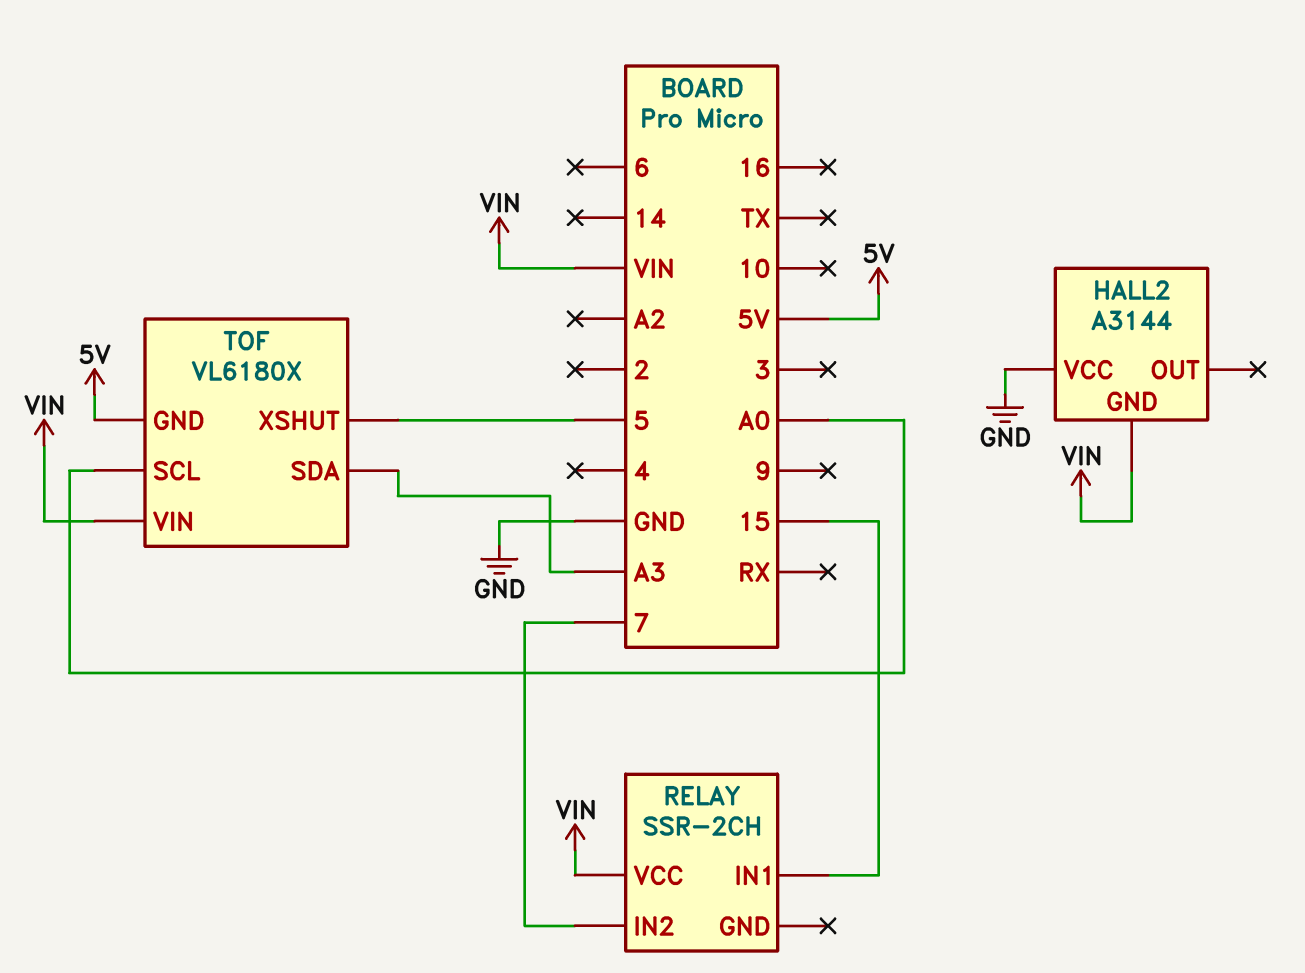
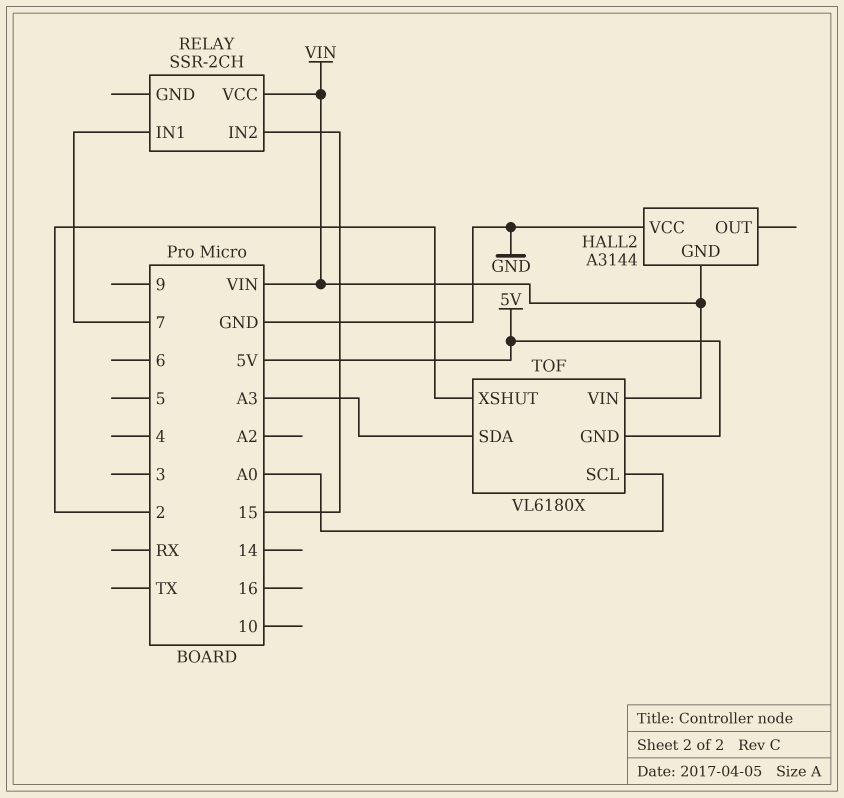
RELAY pin IN1: 15 -> 7
RELAY pin IN2: 7 -> 15
TOF pin XSHUT: 5 -> 2

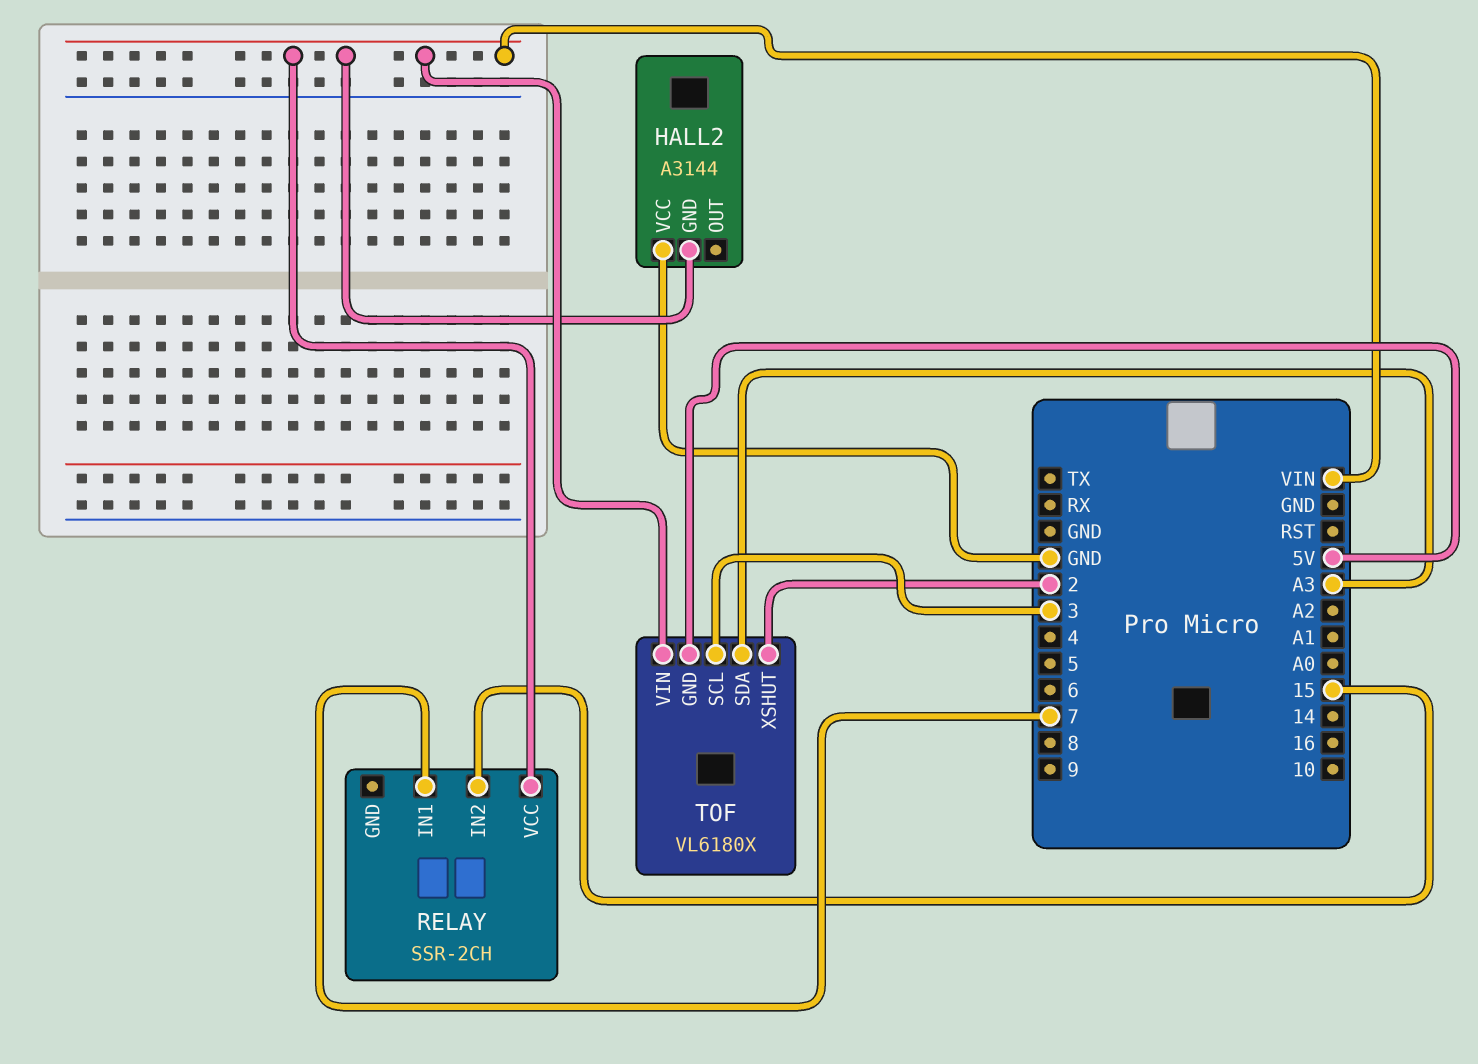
TOF pin SCL: A0 -> 3

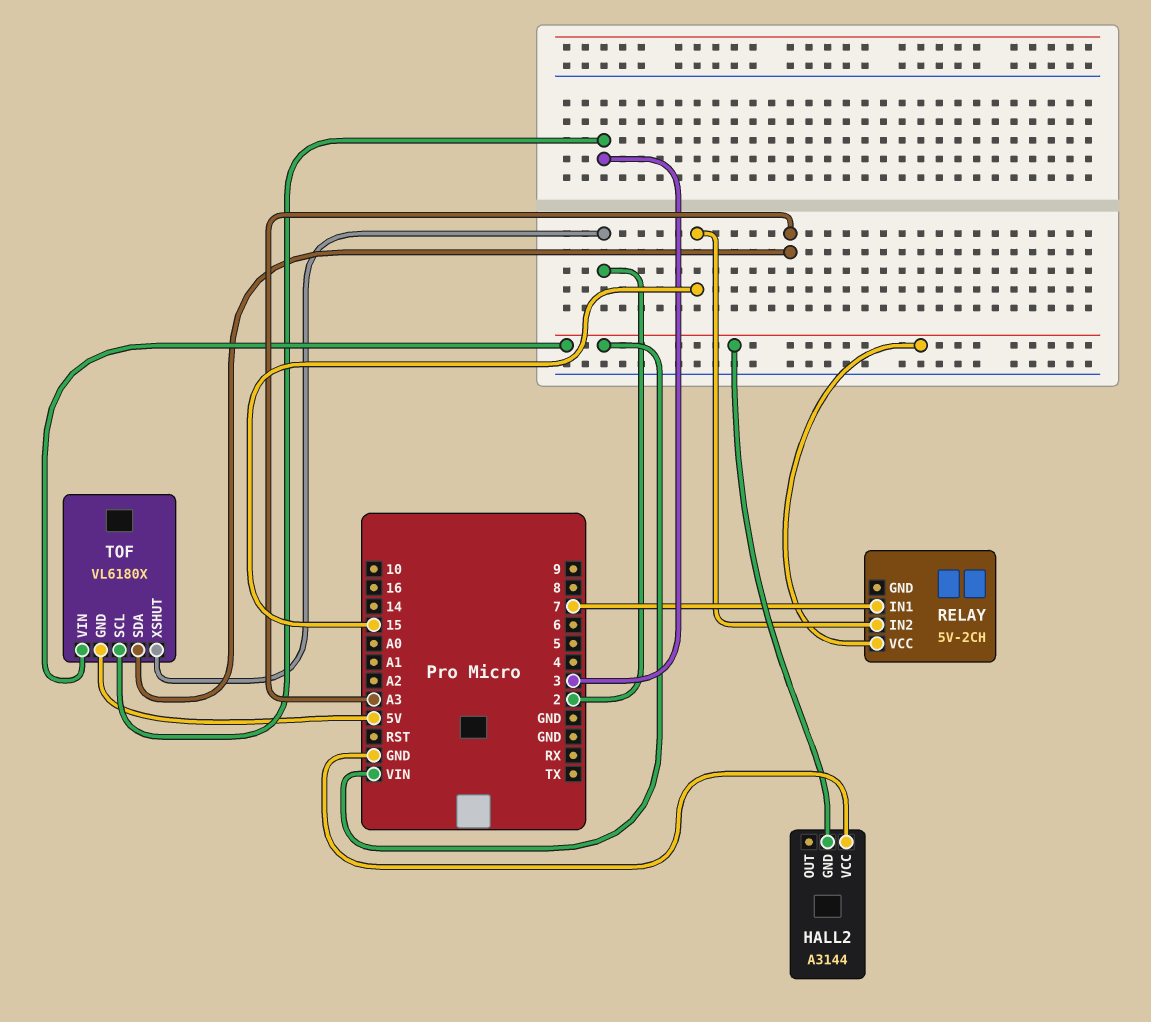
RELAY: SSR-2CH -> 5V-2CH

